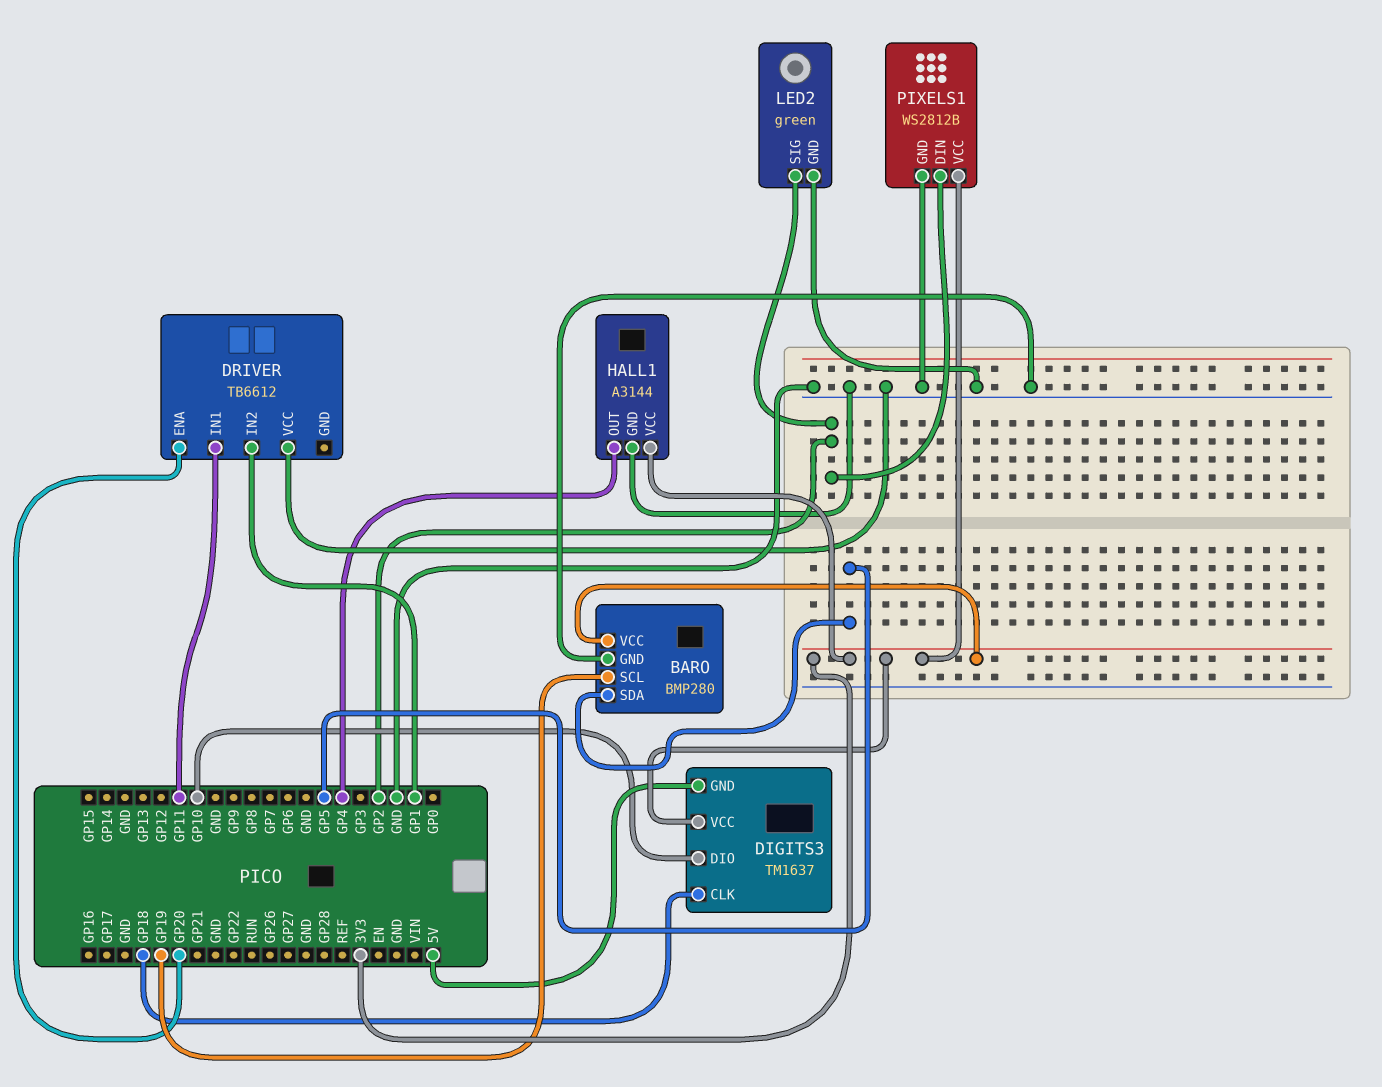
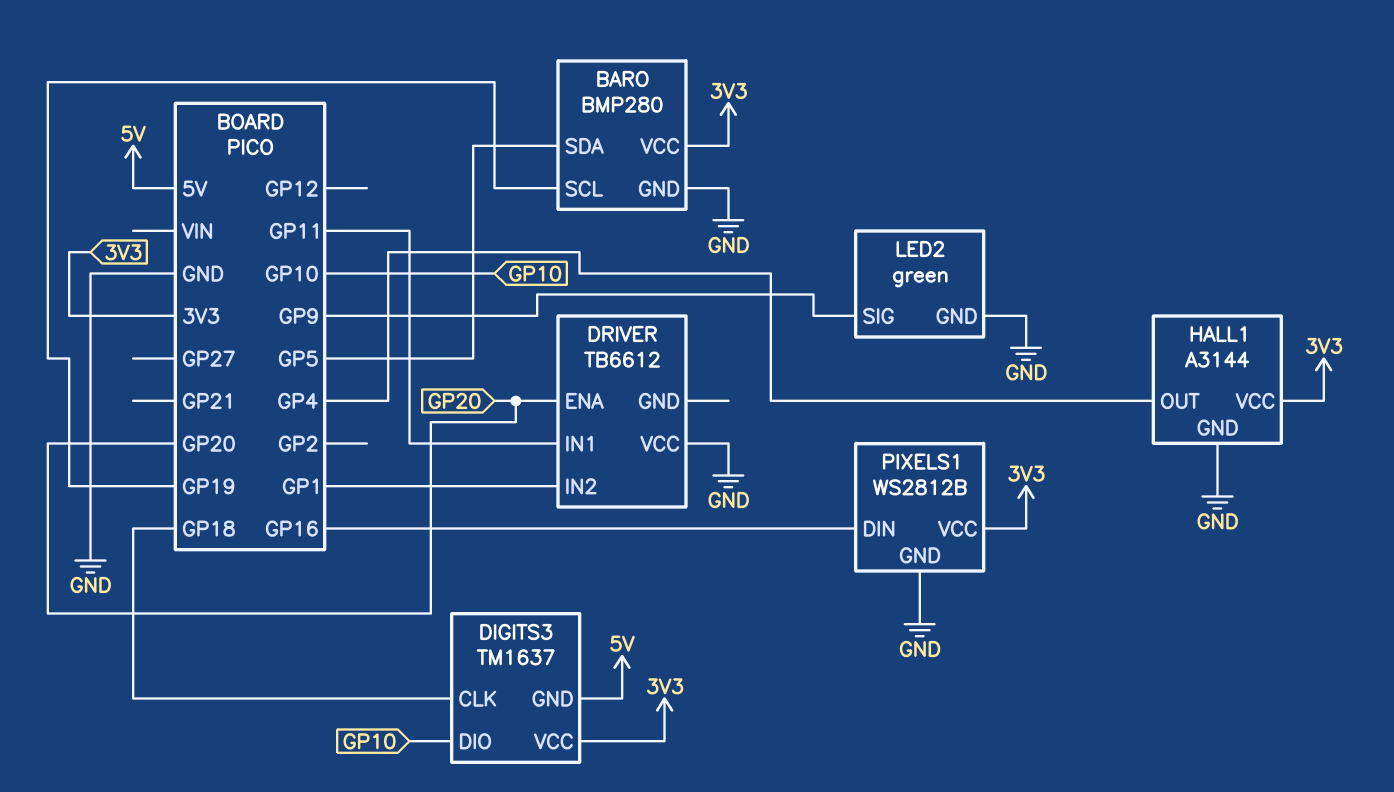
LED2 pin SIG: GP2 -> GP9
PIXELS1 pin DIN: GP2 -> GP16

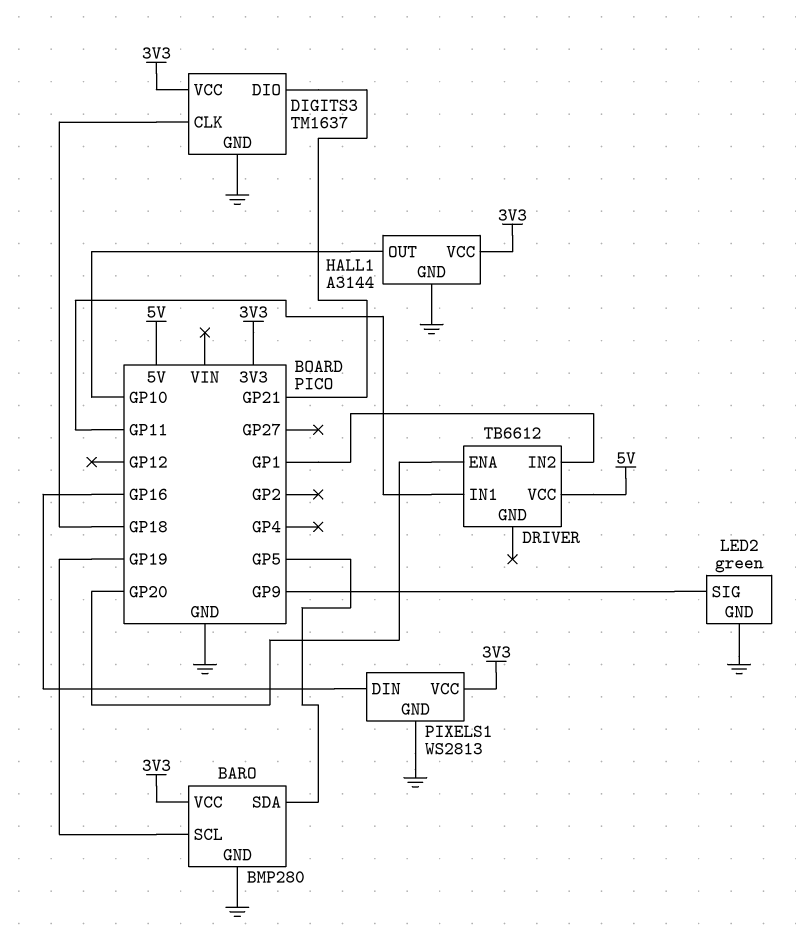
DIGITS3 pin DIO: GP10 -> GP21
DIGITS3 pin GND: 5V -> GND
DRIVER pin VCC: GND -> 5V
HALL1 pin OUT: GP4 -> GP10
PIXELS1: WS2812B -> WS2813

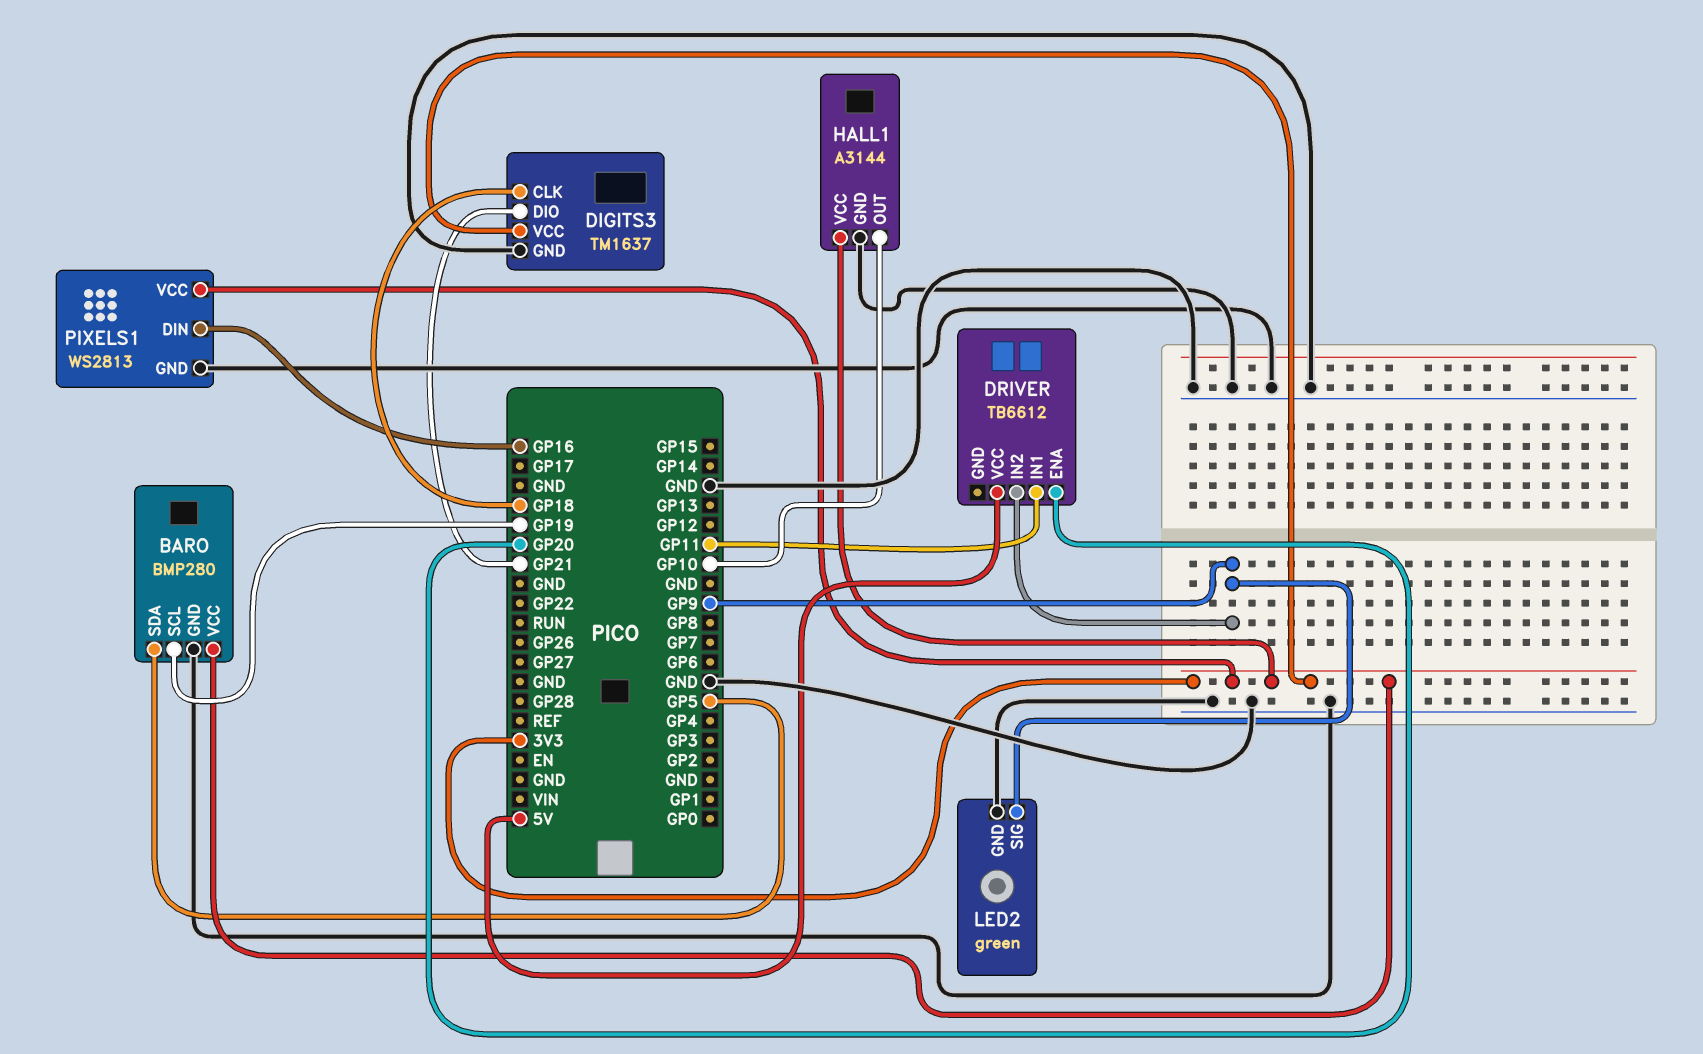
DRIVER pin IN2: GP1 -> GP9

